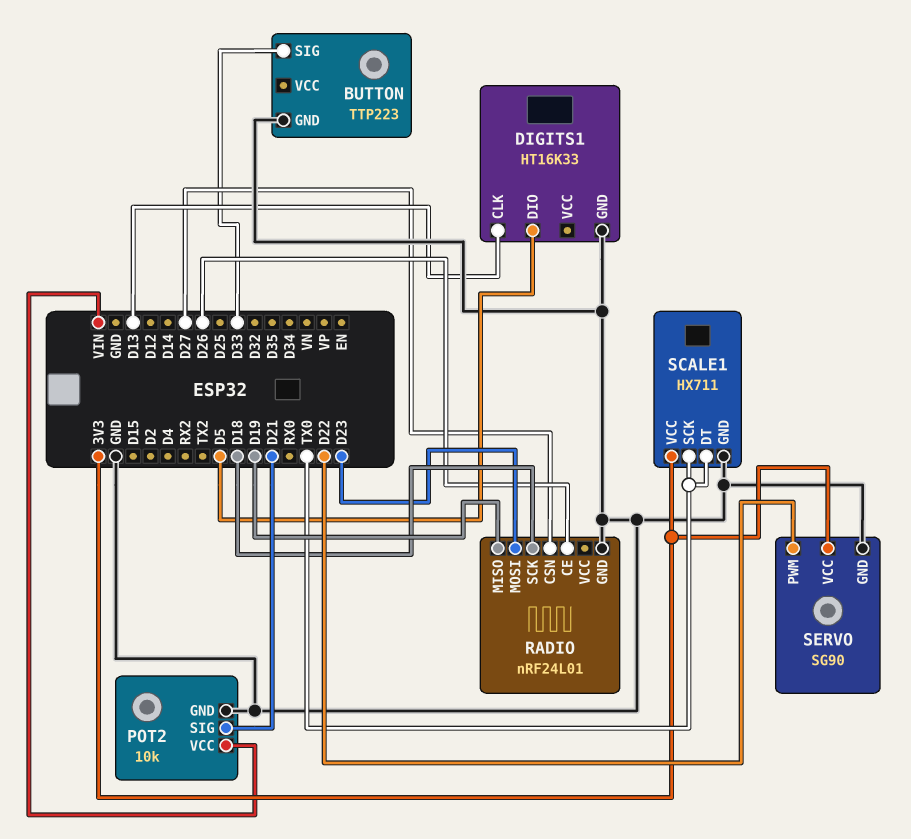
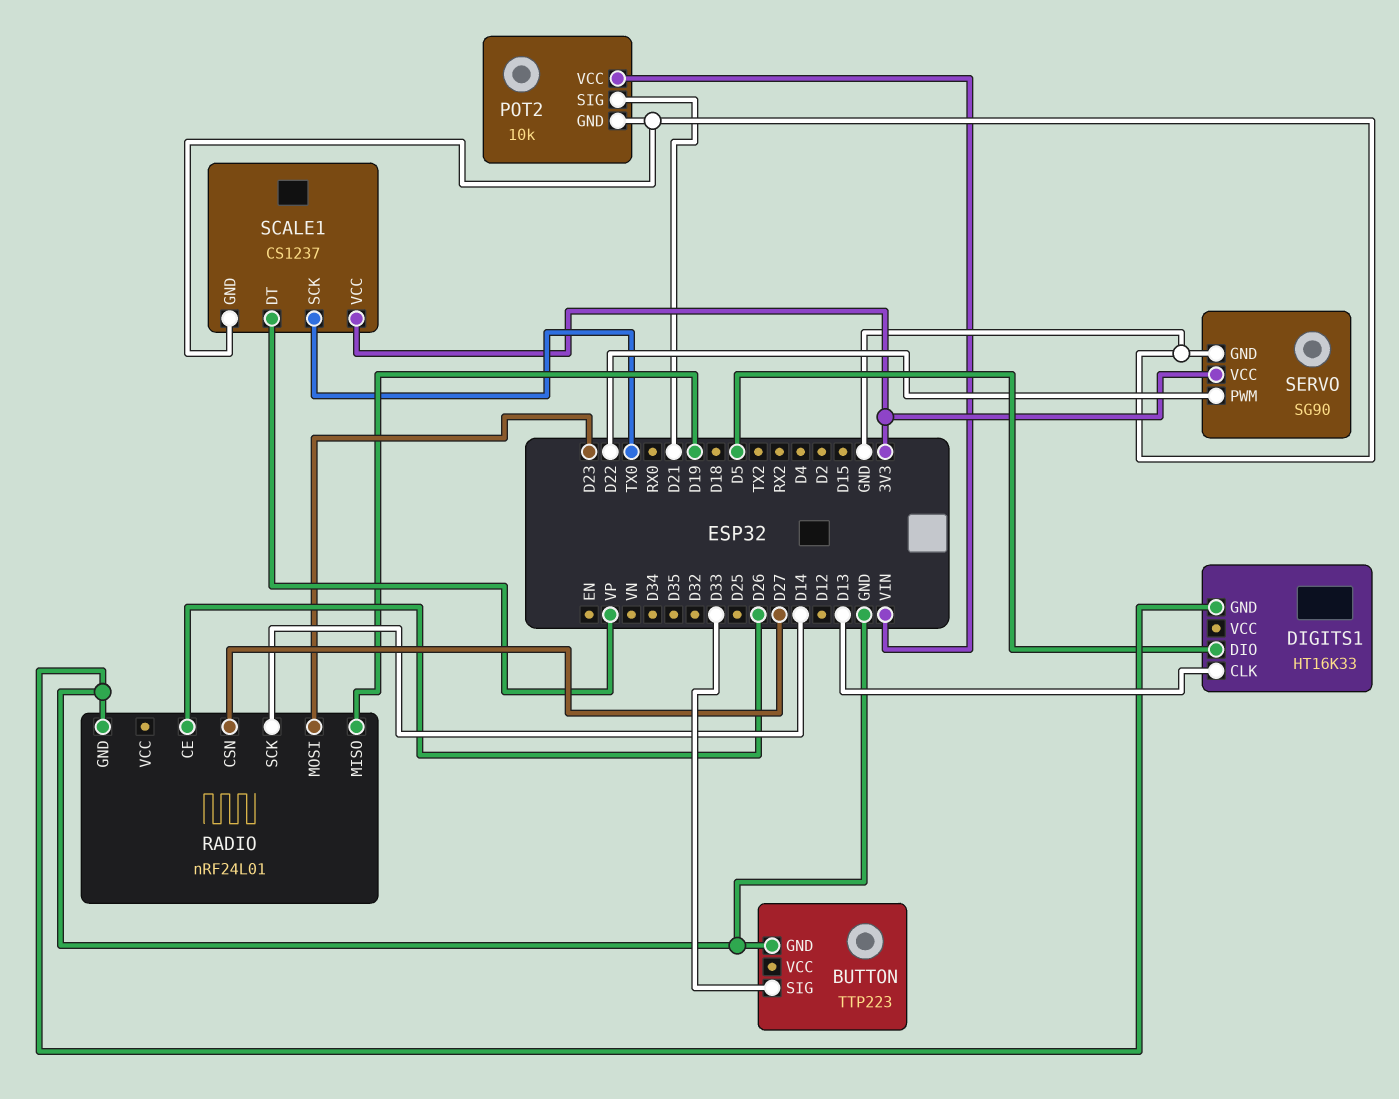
RADIO pin SCK: D18 -> D14
SCALE1: HX711 -> CS1237
SCALE1 pin DT: TX0 -> VP

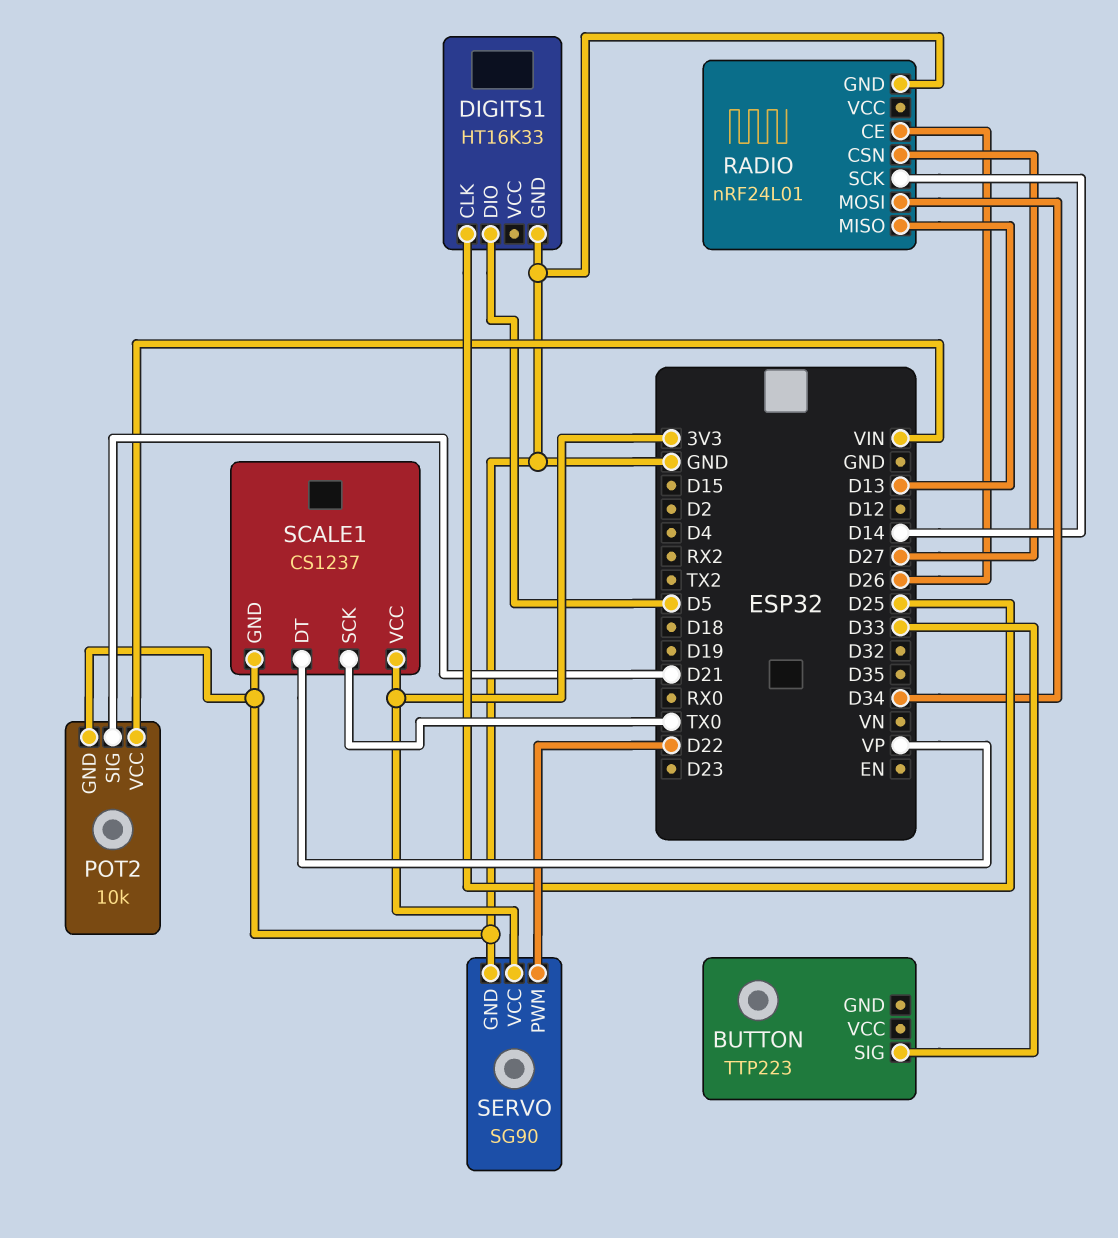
BUTTON pin GND: GND -> none
DIGITS1 pin CLK: D13 -> D25
RADIO pin MISO: D19 -> D13
RADIO pin MOSI: D23 -> D34

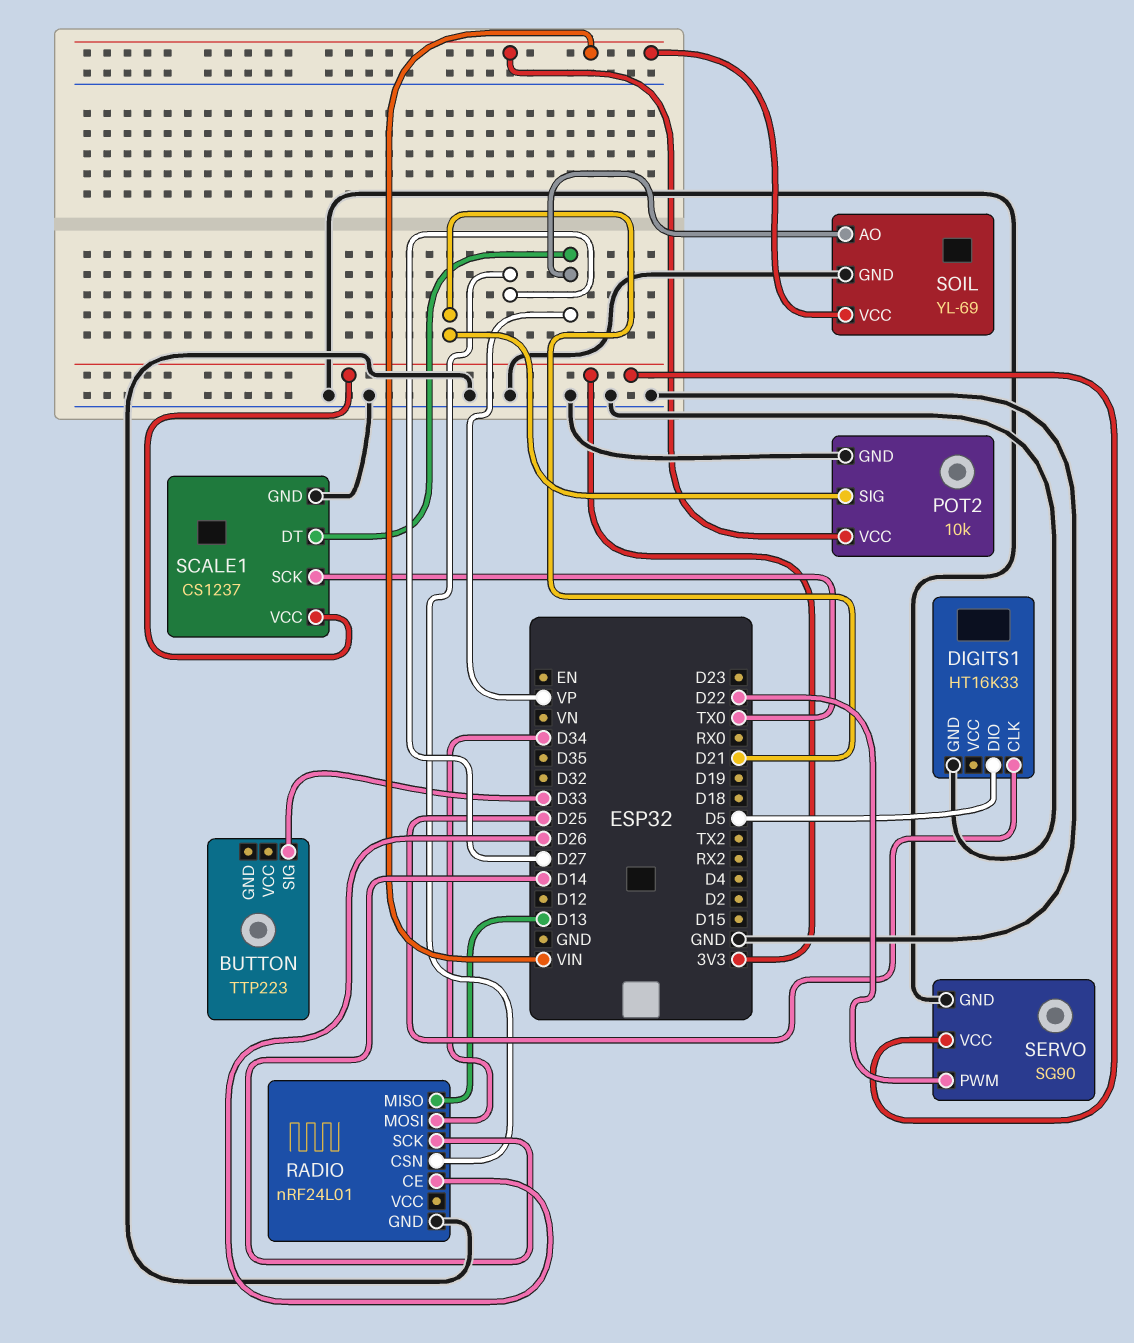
SOIL: none -> YL-69
SOIL pin AO: none -> VP
SOIL pin GND: none -> GND
SOIL pin VCC: none -> VIN

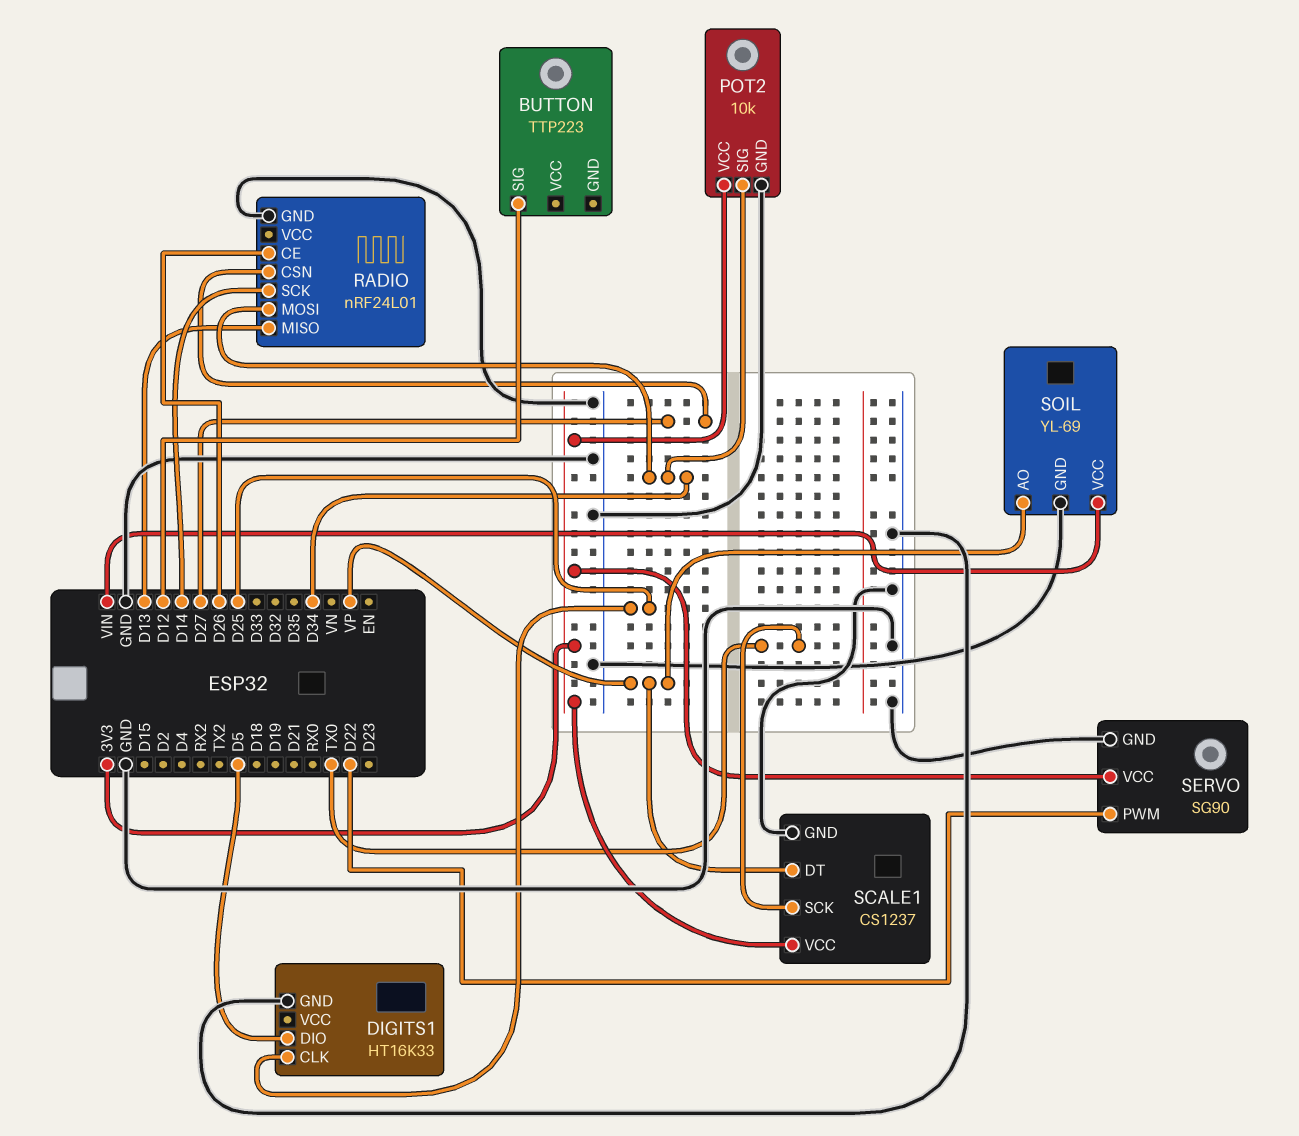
BUTTON pin SIG: D33 -> D12
POT2 pin SIG: D21 -> D34
POT2 pin VCC: VIN -> 3V3

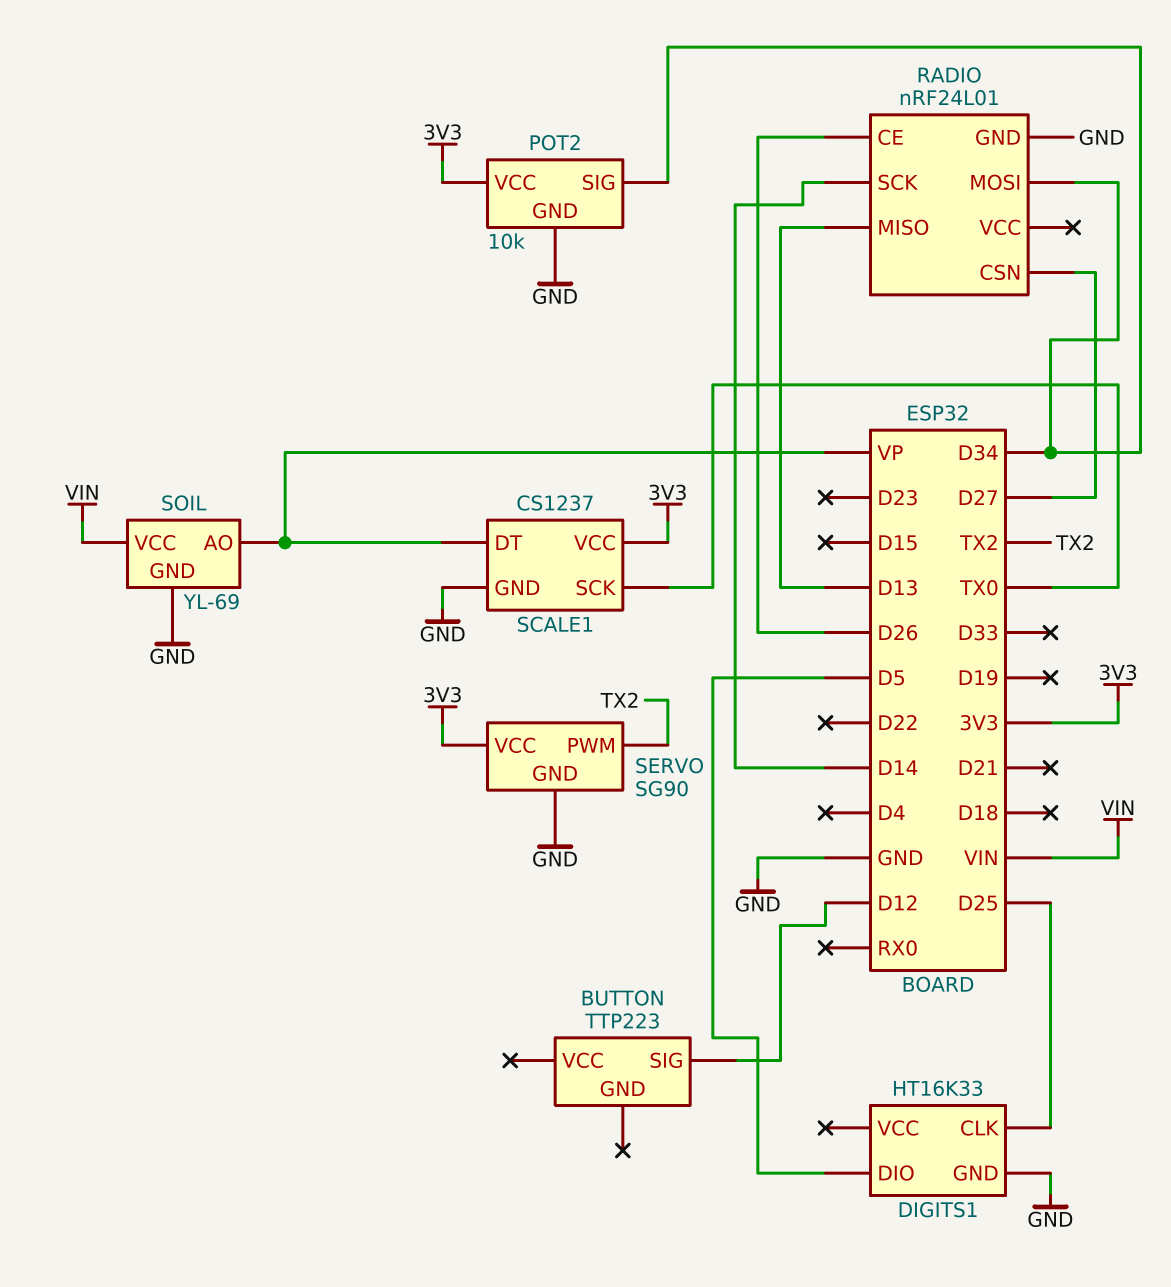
SERVO pin PWM: D22 -> TX2

